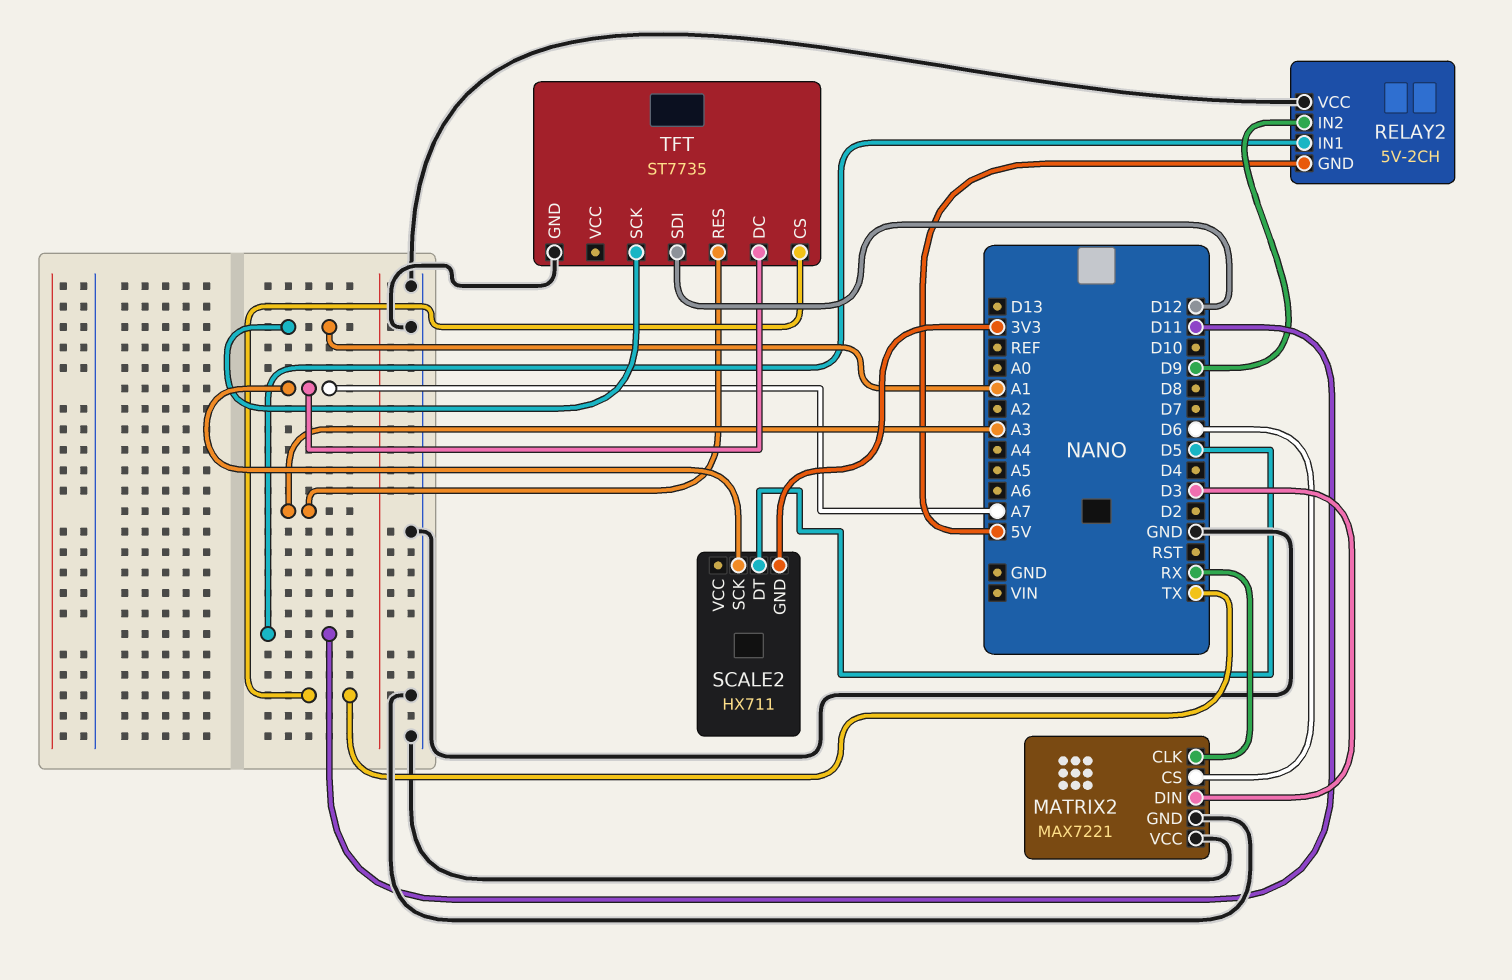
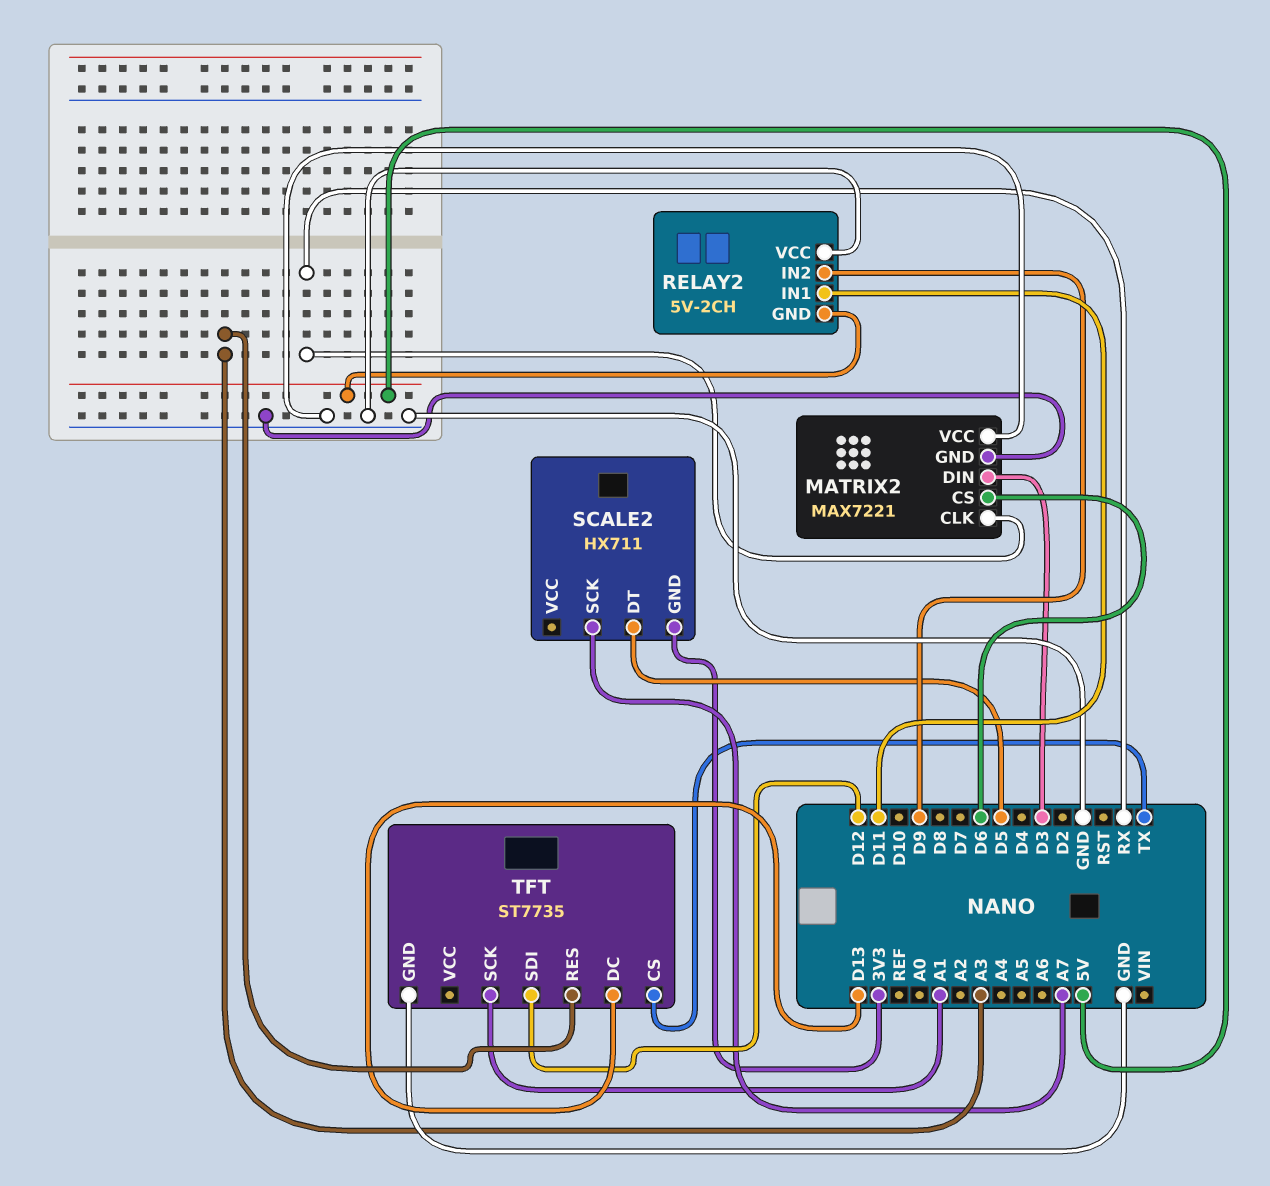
TFT pin DC: A7 -> D13

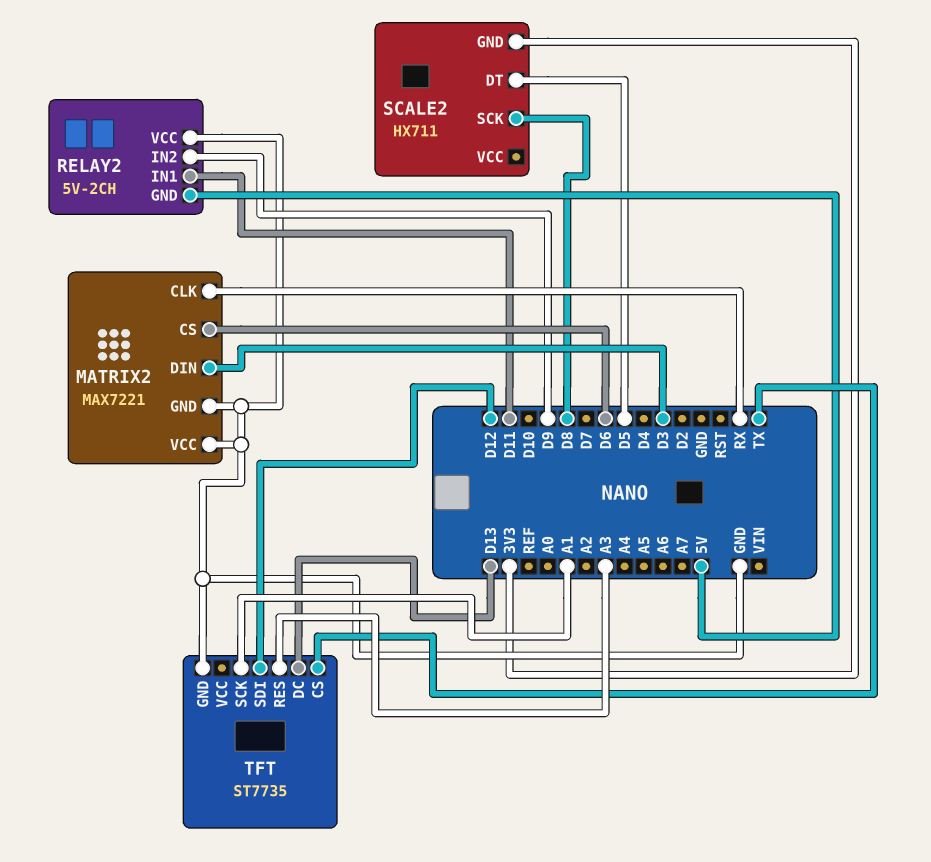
SCALE2 pin SCK: A7 -> D8

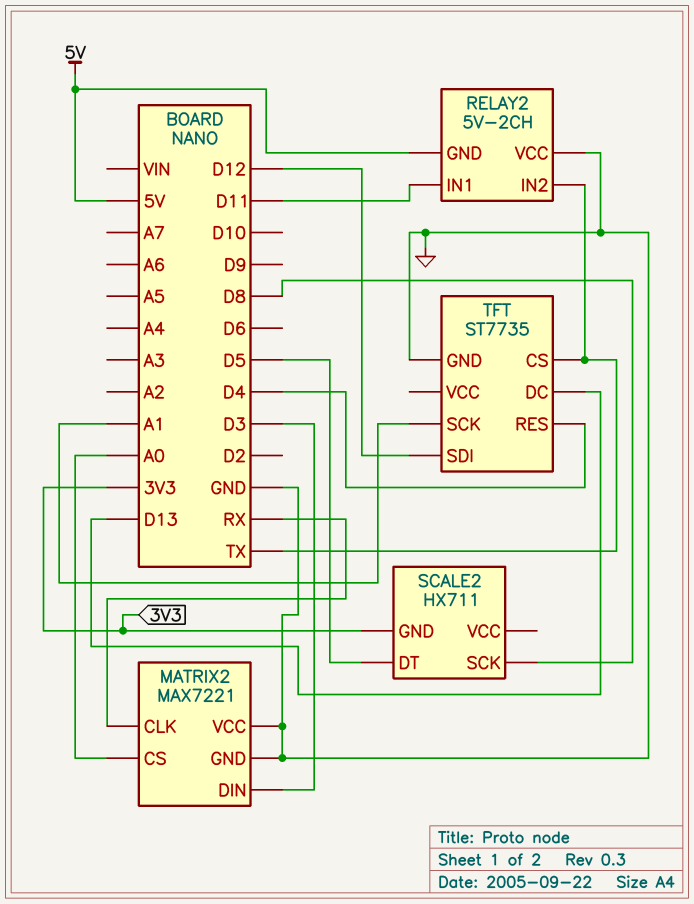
MATRIX2 pin CS: D6 -> A0
RELAY2 pin IN2: D9 -> TX
TFT pin RES: A3 -> D4

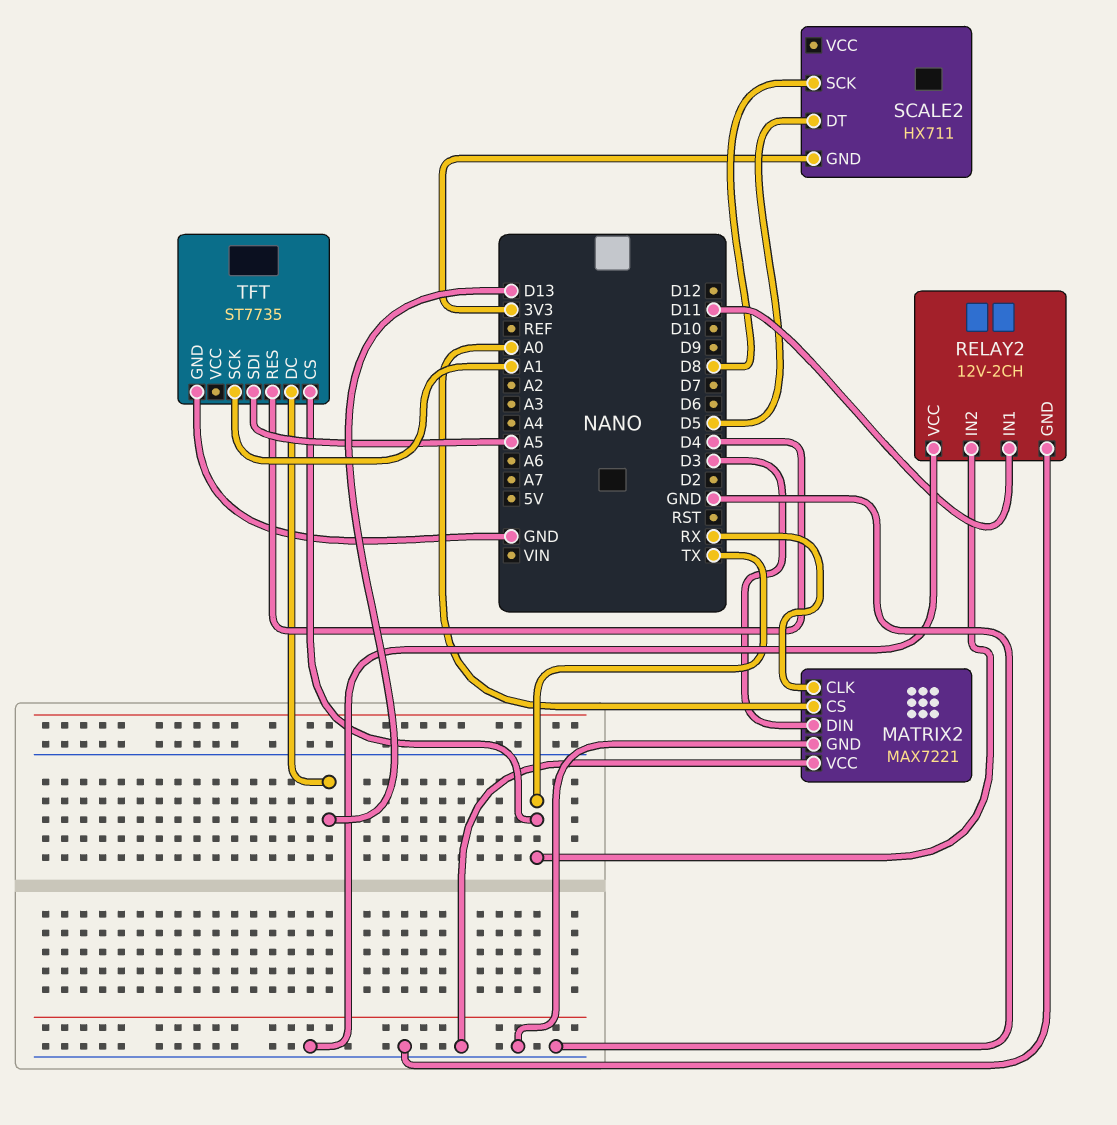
RELAY2: 5V-2CH -> 12V-2CH
RELAY2 pin GND: 5V -> GND
TFT pin SDI: D12 -> A5

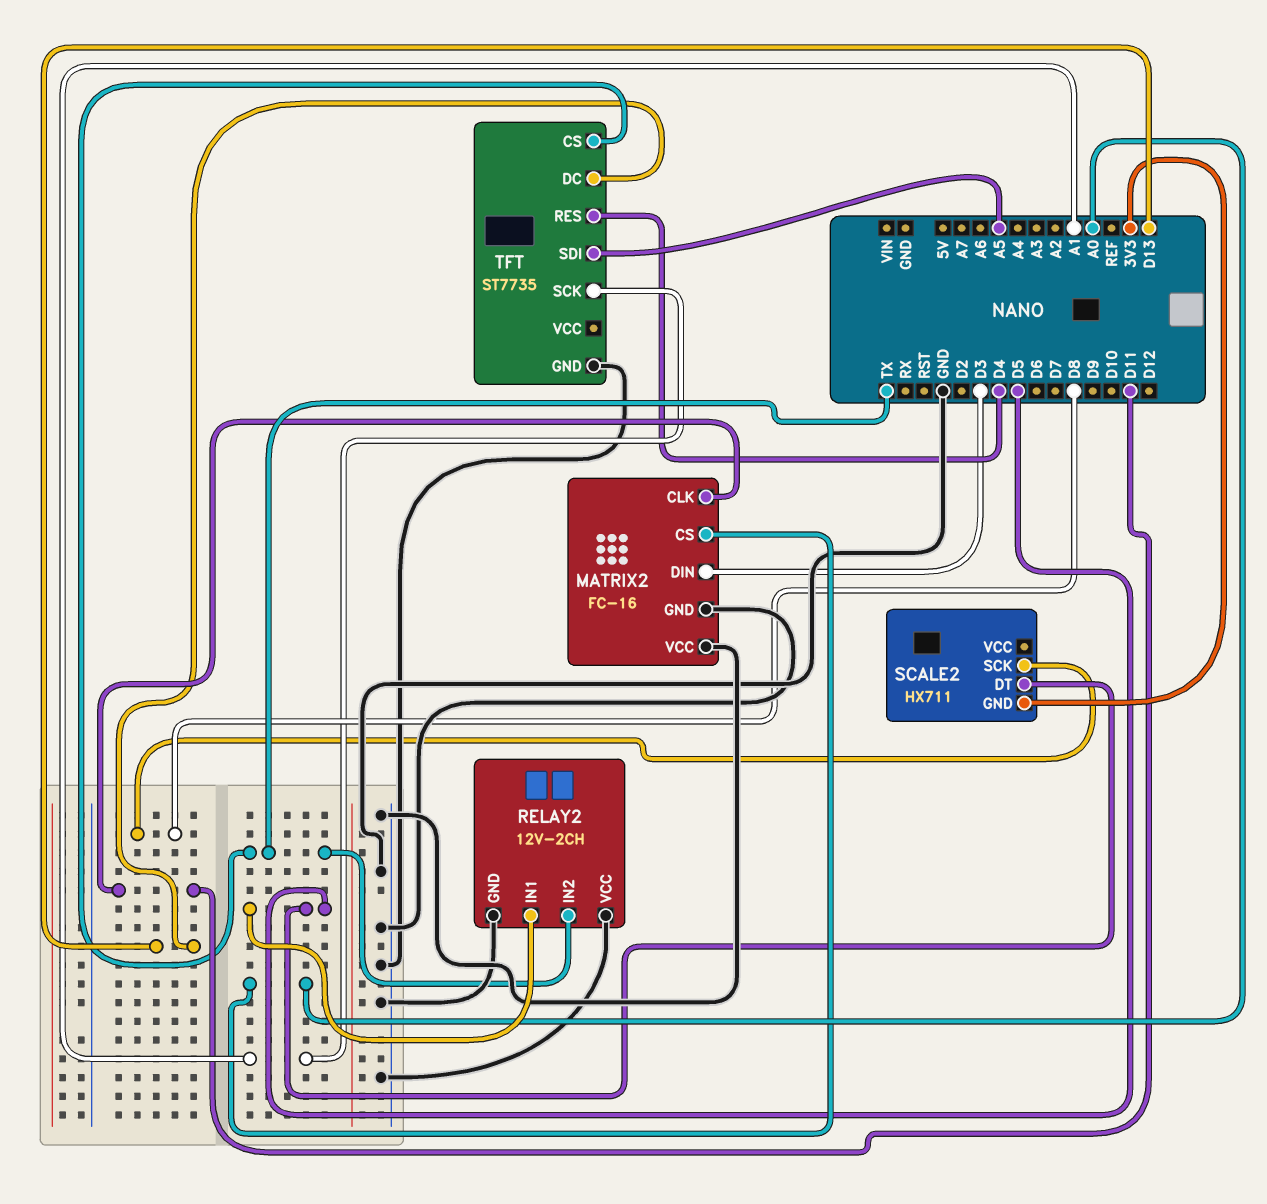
MATRIX2: MAX7221 -> FC-16
MATRIX2 pin CLK: RX -> D11
RELAY2 pin IN1: D11 -> D5

